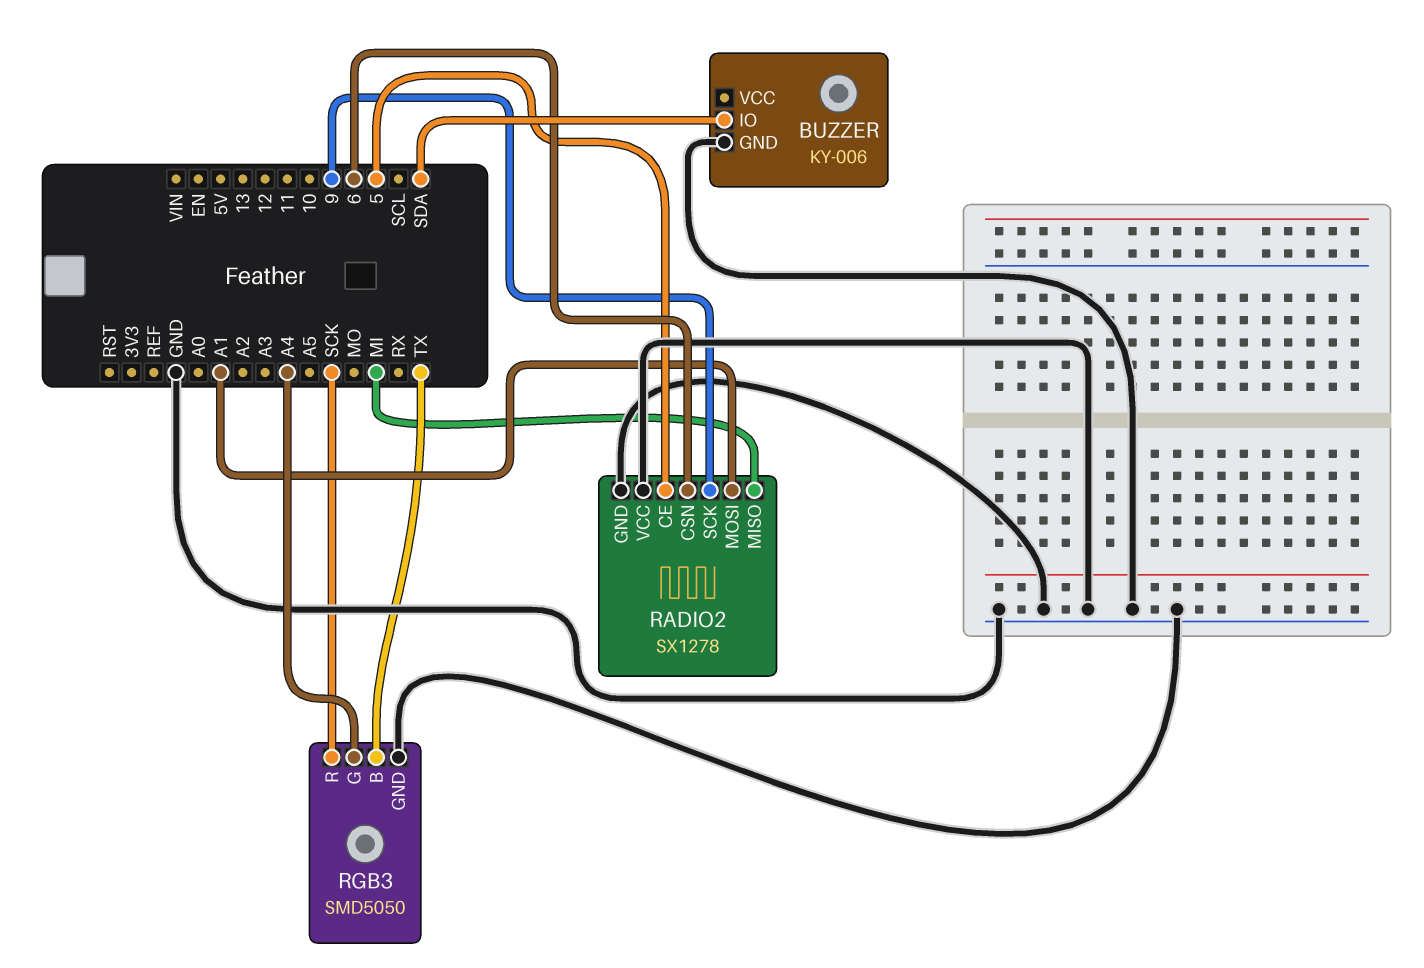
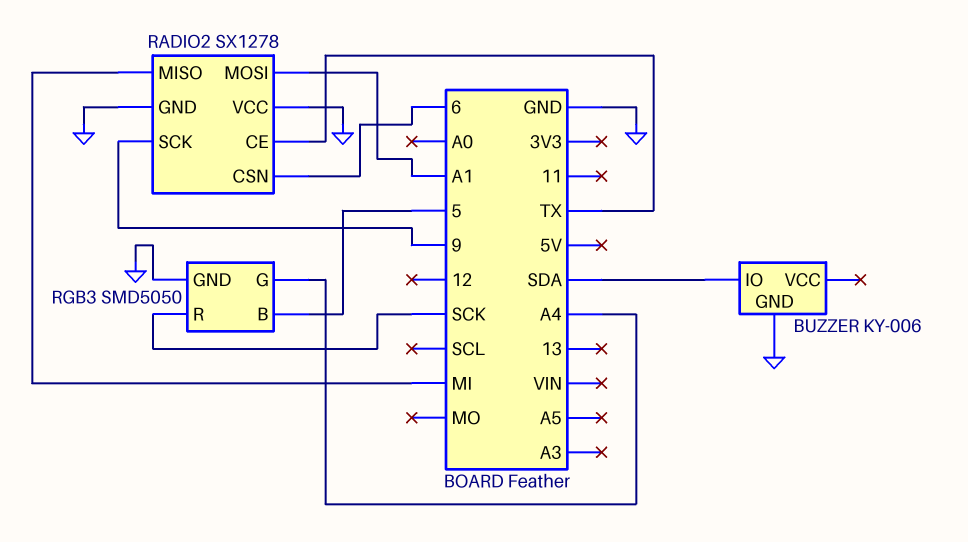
RADIO2 pin CE: 5 -> TX
RGB3 pin B: TX -> 5

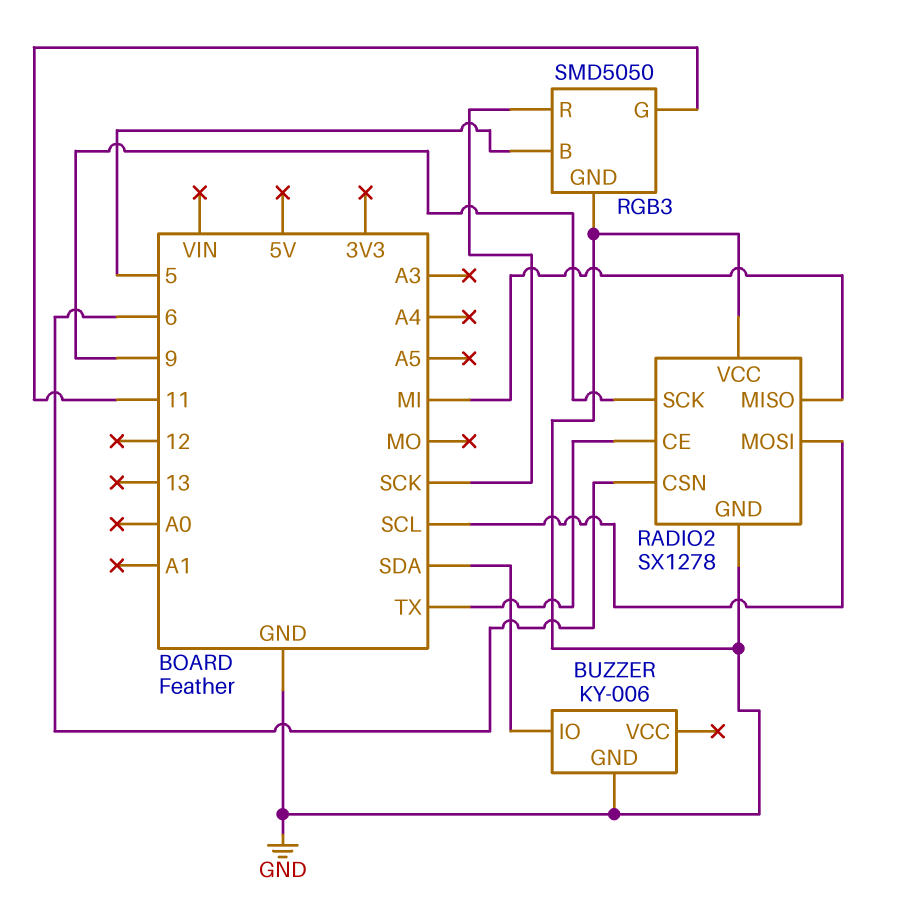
RADIO2 pin MOSI: A1 -> SCL
RGB3 pin G: A4 -> 11

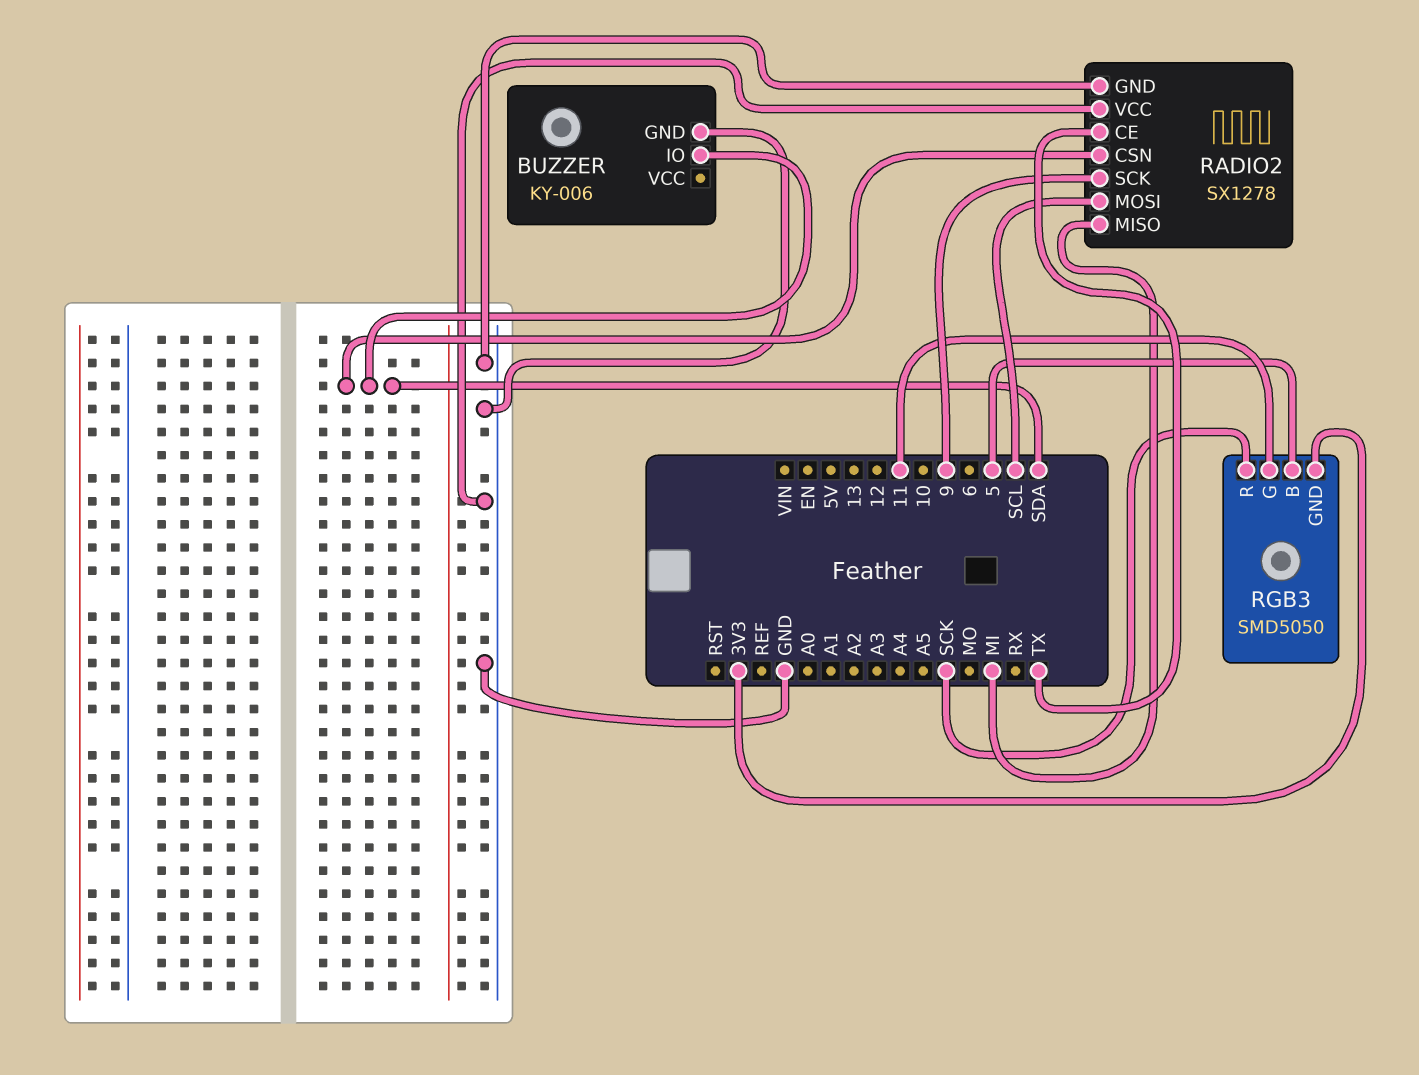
RADIO2 pin CSN: 6 -> SDA
RGB3 pin GND: GND -> 3V3

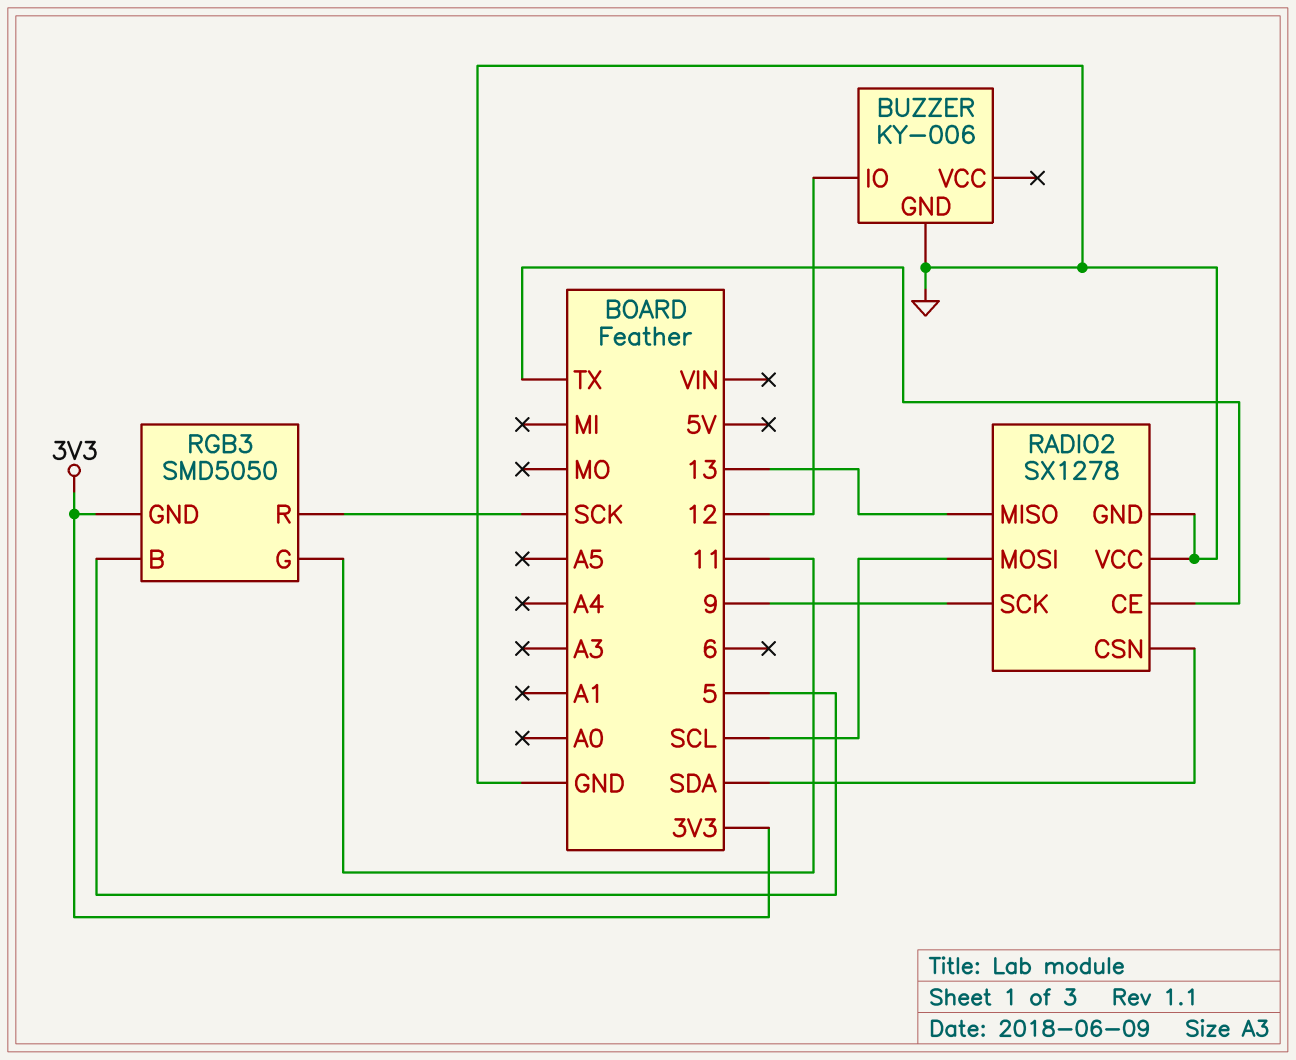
BUZZER pin IO: SDA -> 12
RADIO2 pin MISO: MI -> 13

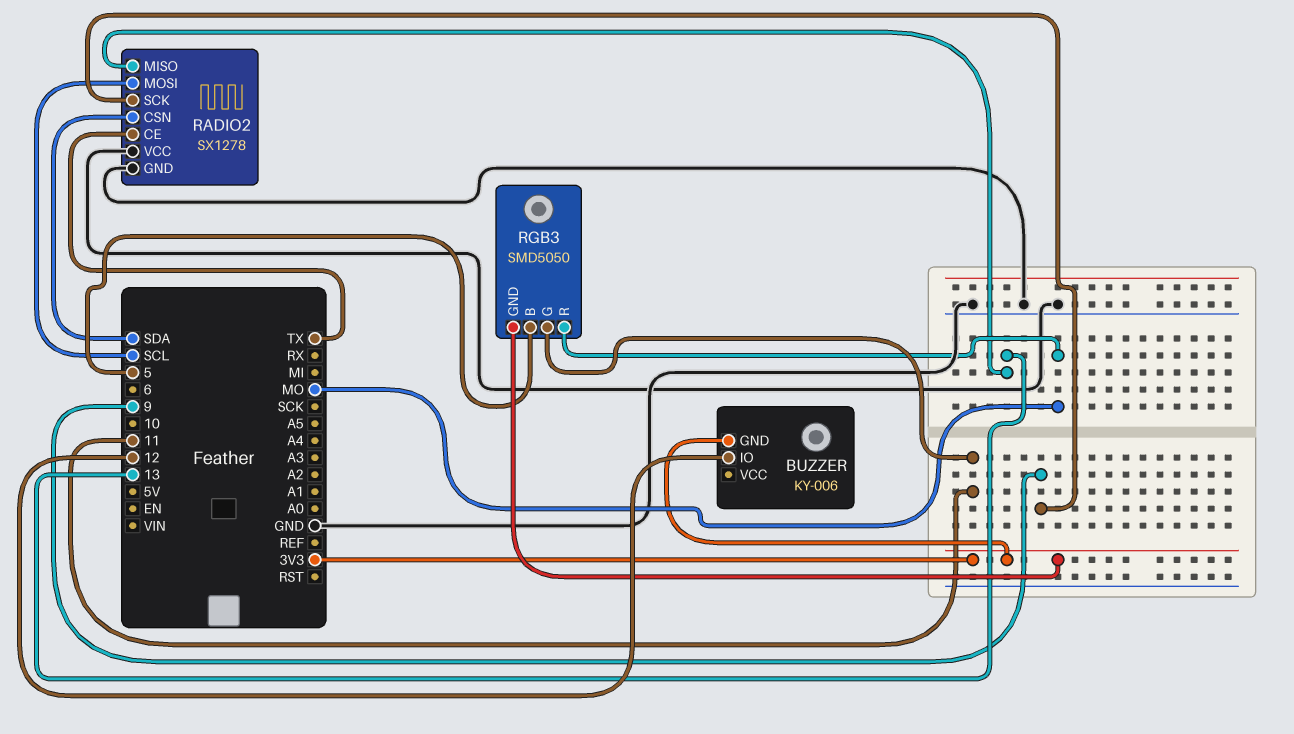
BUZZER pin GND: GND -> 3V3
RGB3 pin R: SCK -> MO

